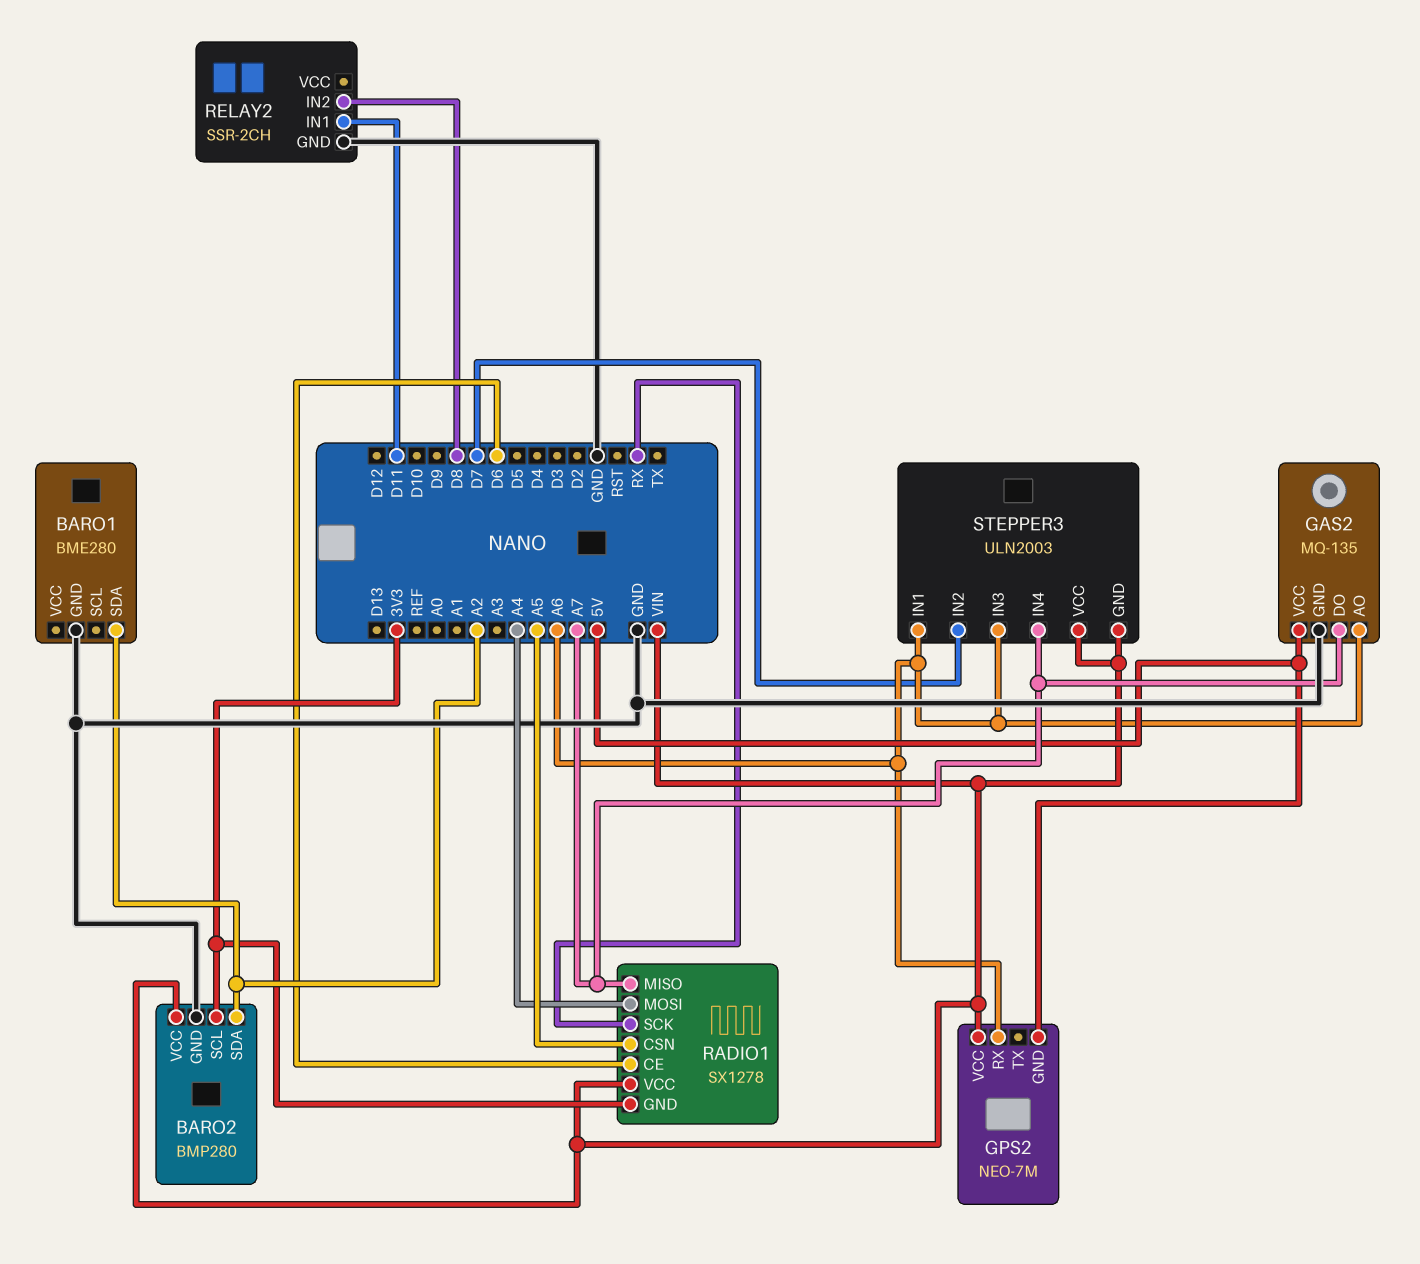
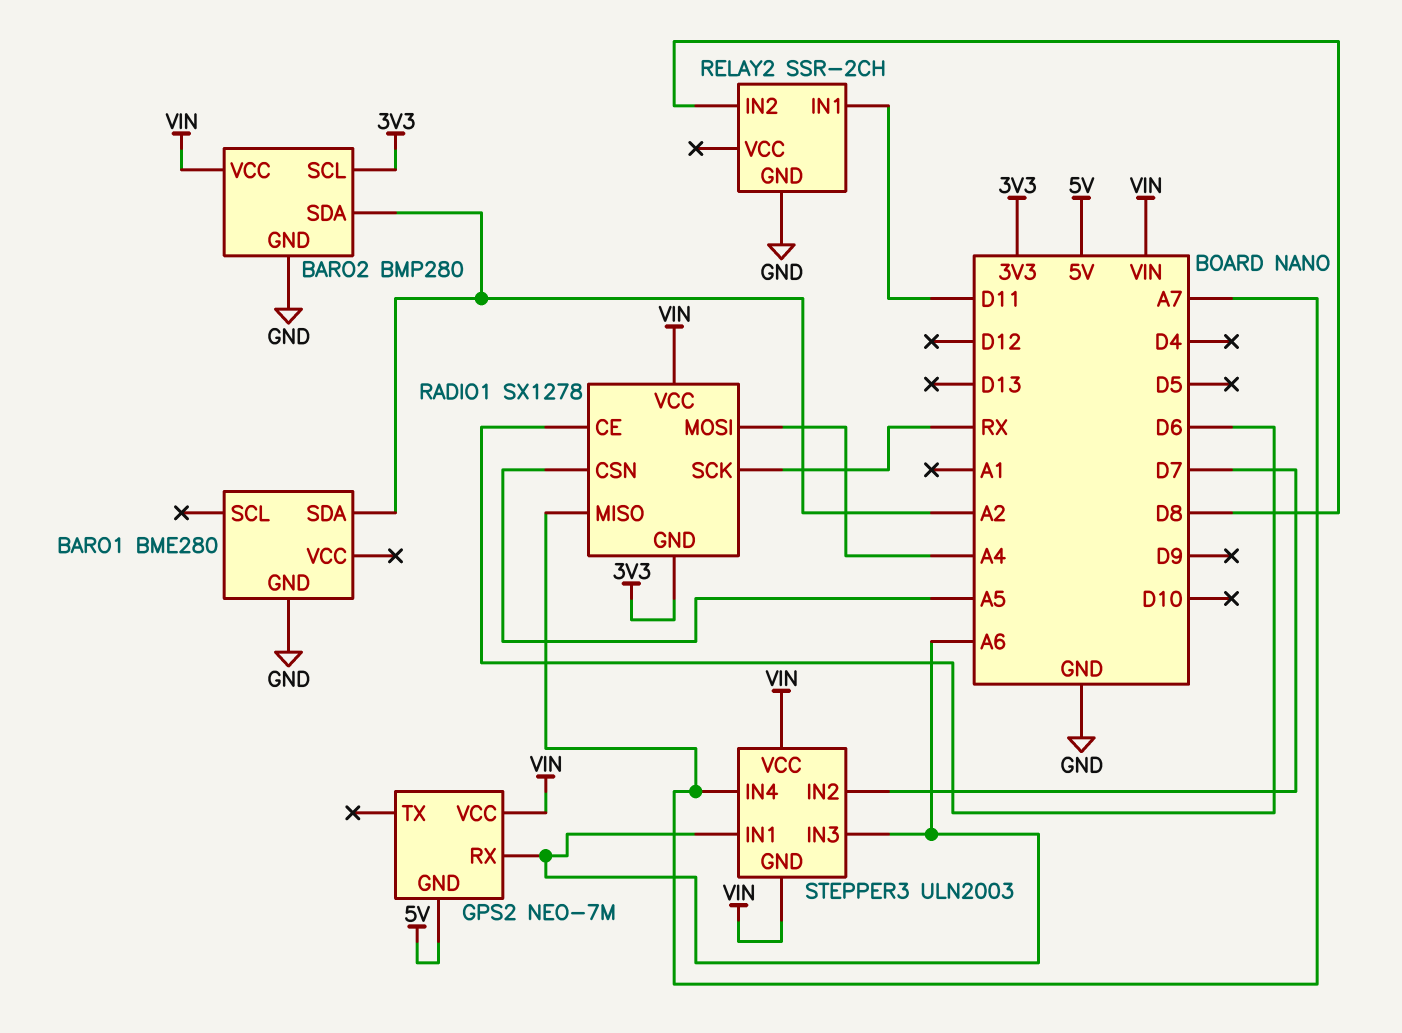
GAS2: MQ-135 -> none
GAS2 pin AO: A6 -> none
GAS2 pin DO: A7 -> none
GAS2 pin GND: GND -> none
GAS2 pin VCC: 5V -> none

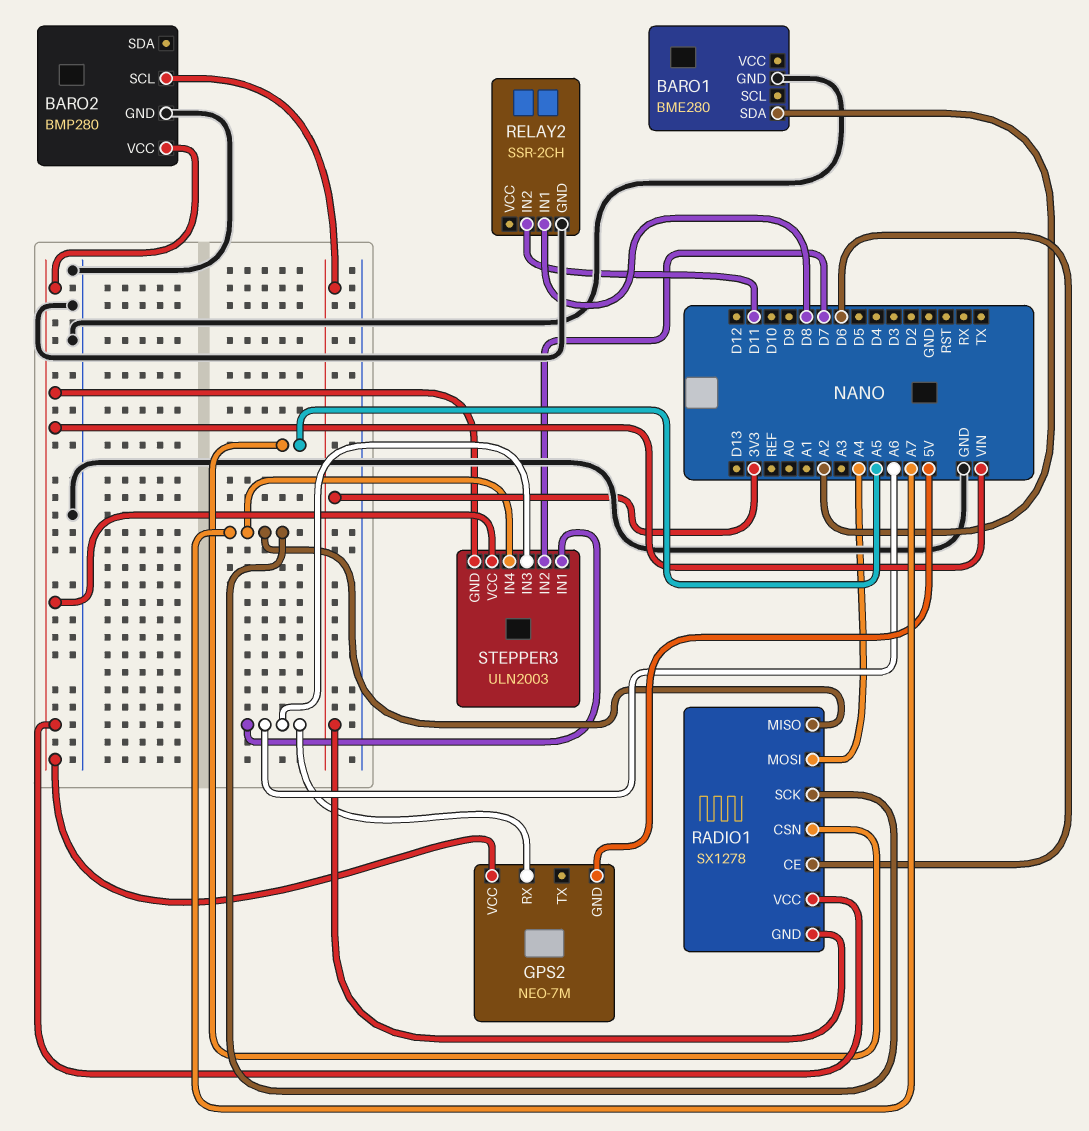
BARO2 pin SDA: A2 -> none
RADIO1 pin SCK: RX -> A7
RELAY2 pin IN1: D11 -> D8
RELAY2 pin IN2: D8 -> D11

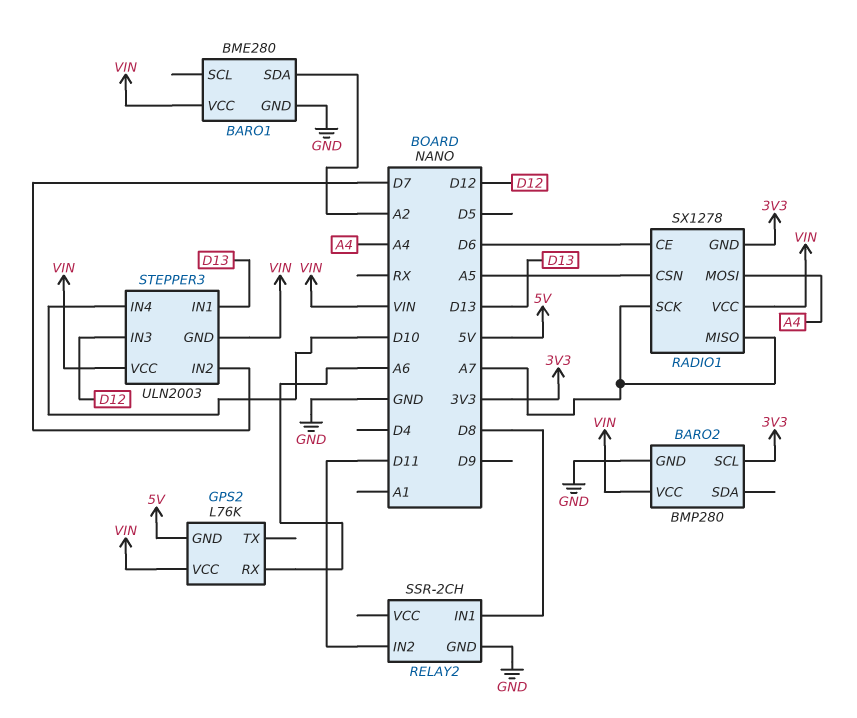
BARO1 pin VCC: none -> VIN
GPS2: NEO-7M -> L76K
STEPPER3 pin IN1: A6 -> D13
STEPPER3 pin IN3: A6 -> D12
STEPPER3 pin IN4: A7 -> D10

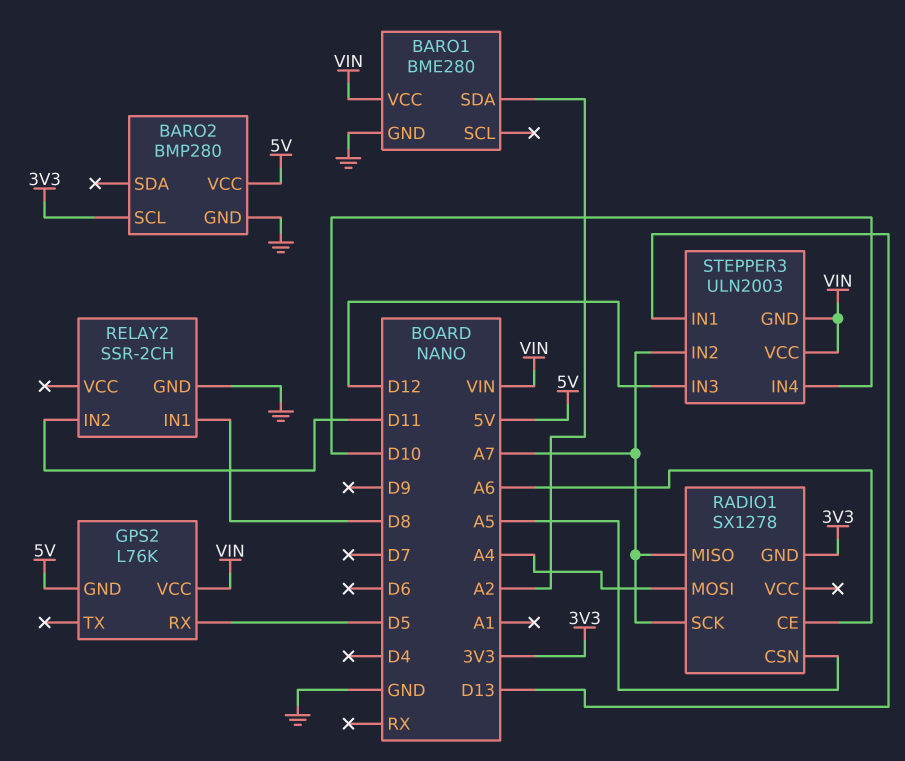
BARO2 pin VCC: VIN -> 5V
GPS2 pin RX: A6 -> D5
RADIO1 pin CE: D6 -> A6
RADIO1 pin VCC: VIN -> none
STEPPER3 pin IN2: D7 -> A7

